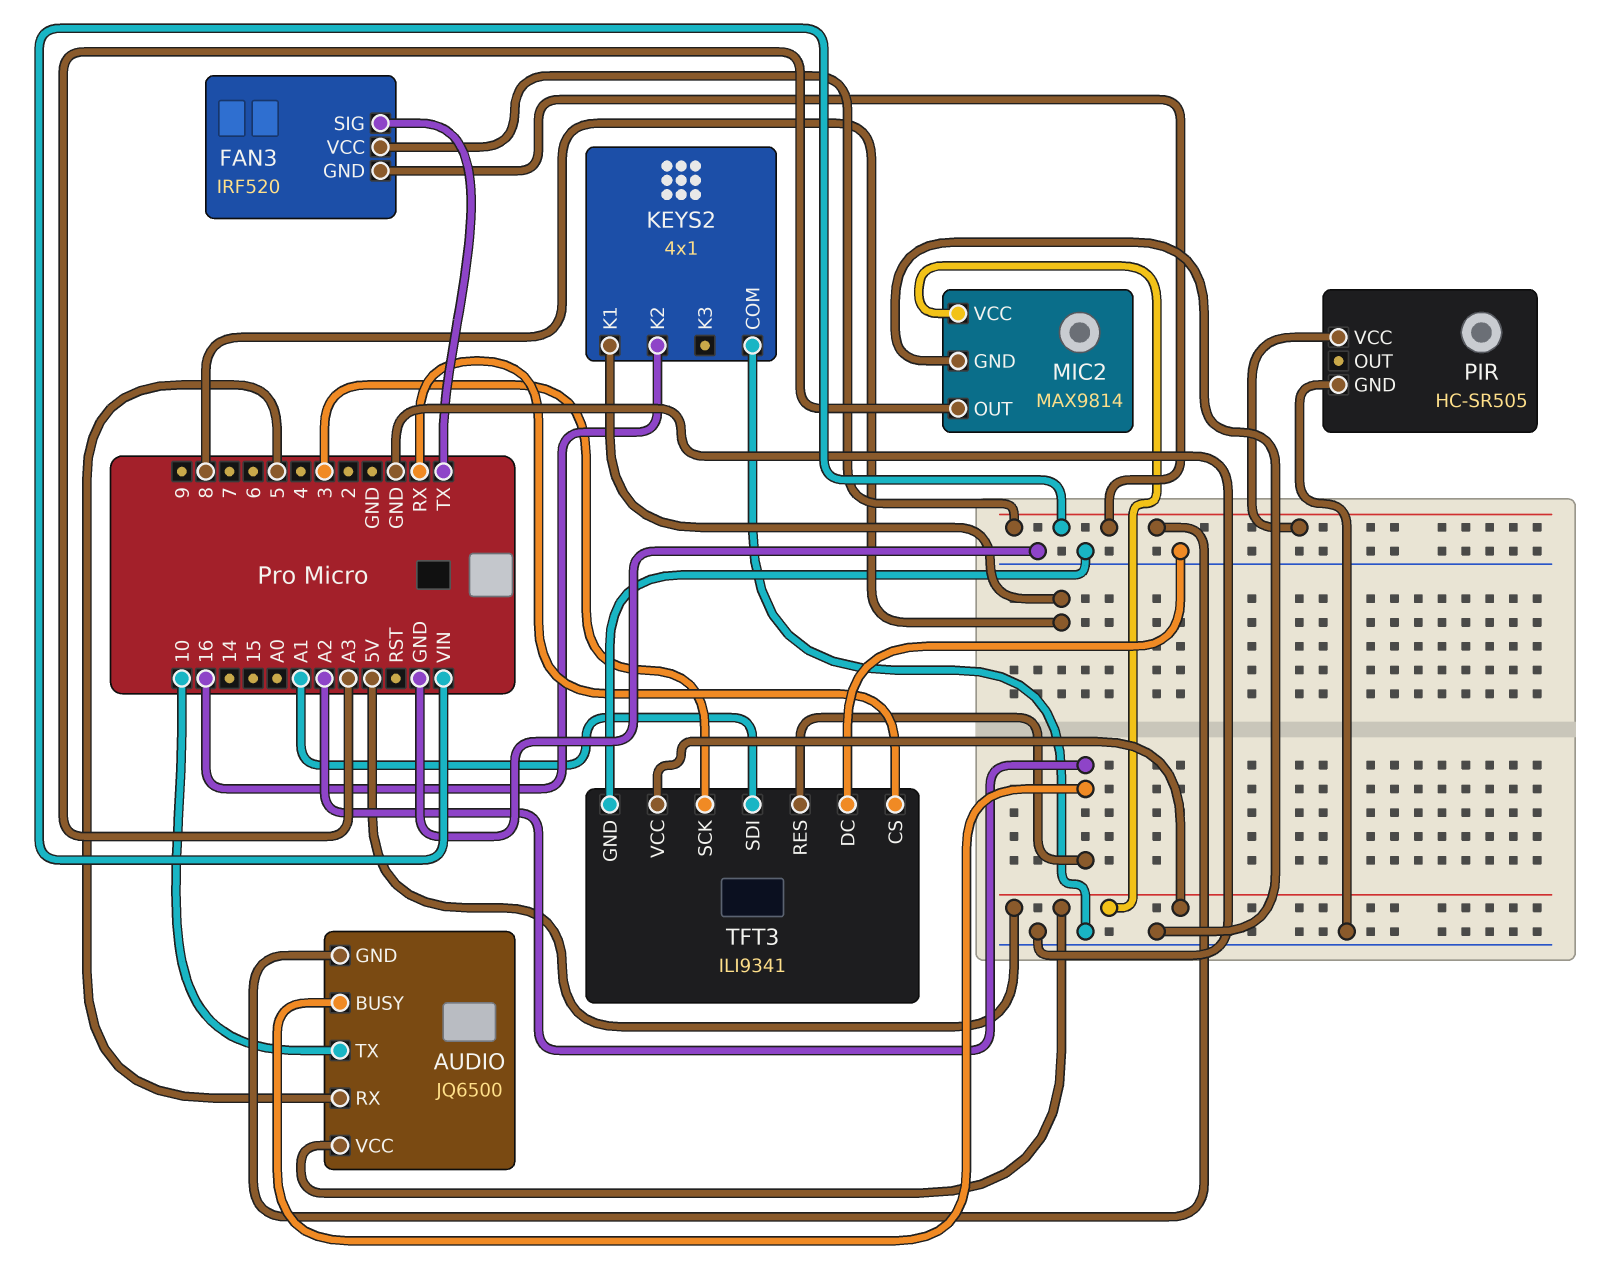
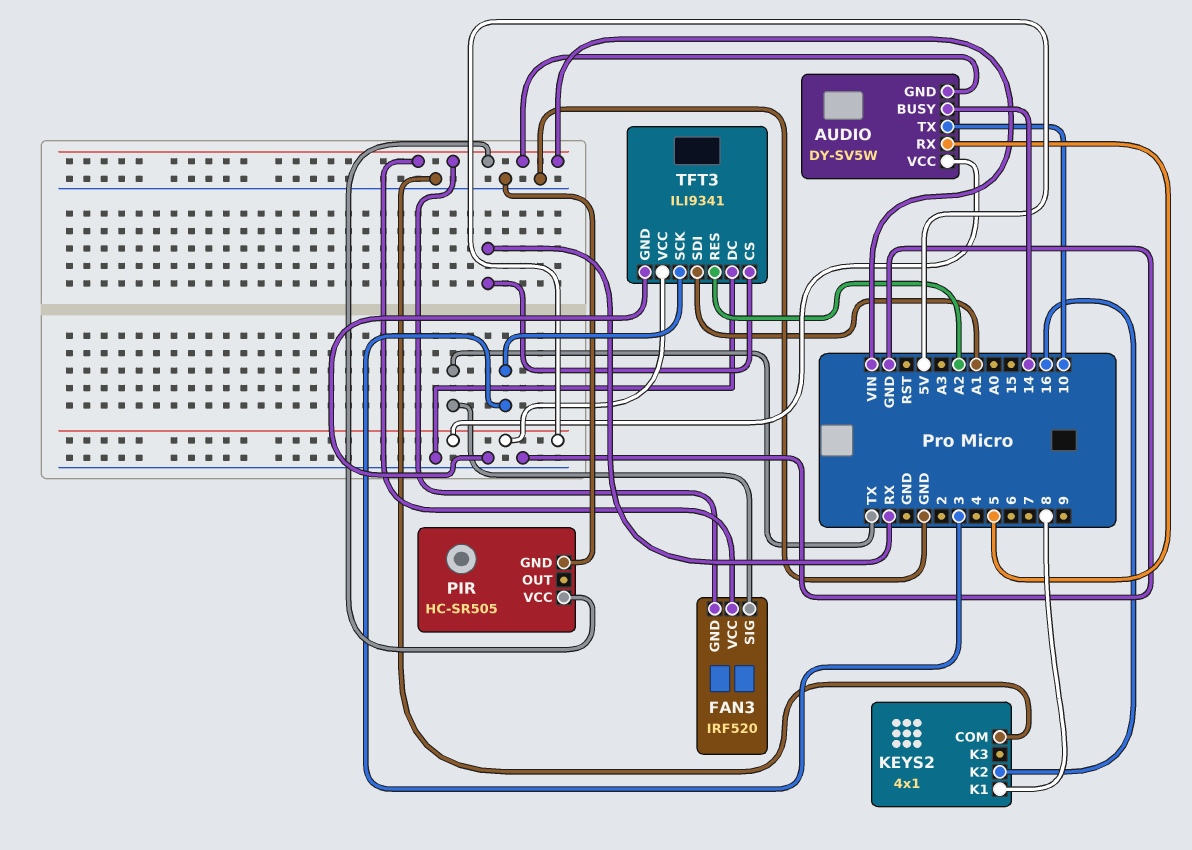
AUDIO: JQ6500 -> DY-SV5W
AUDIO pin BUSY: A2 -> 14
MIC2: MAX9814 -> none
MIC2 pin GND: GND -> none
MIC2 pin OUT: A3 -> none
MIC2 pin VCC: 5V -> none

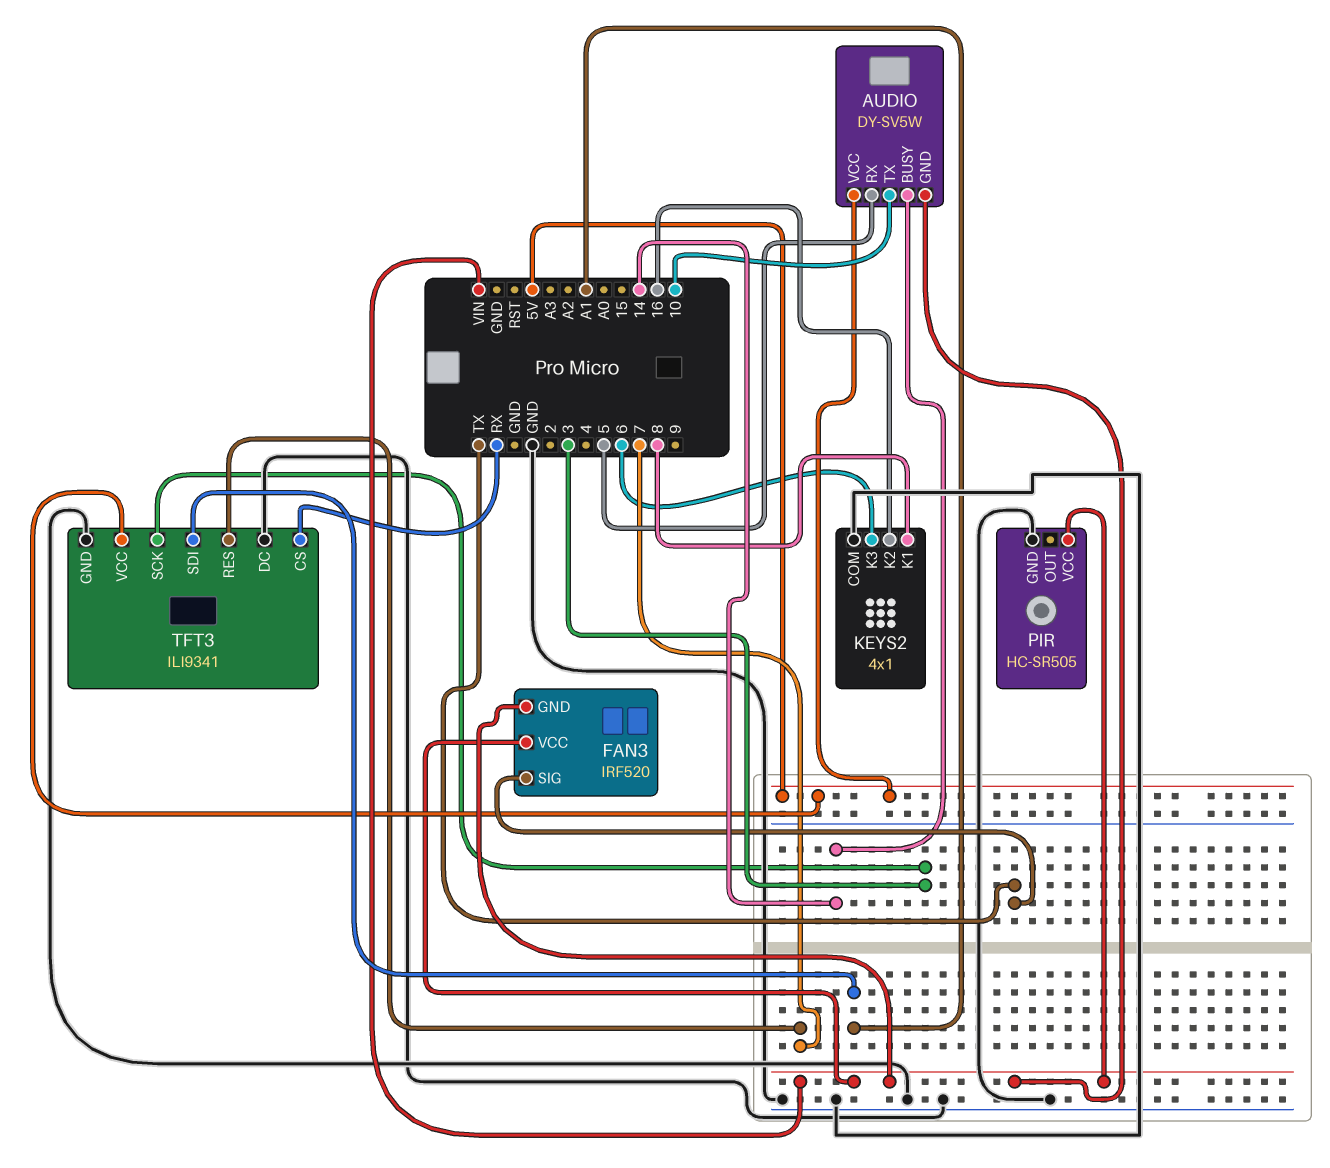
KEYS2 pin K3: none -> 6
TFT3 pin RES: A2 -> 7

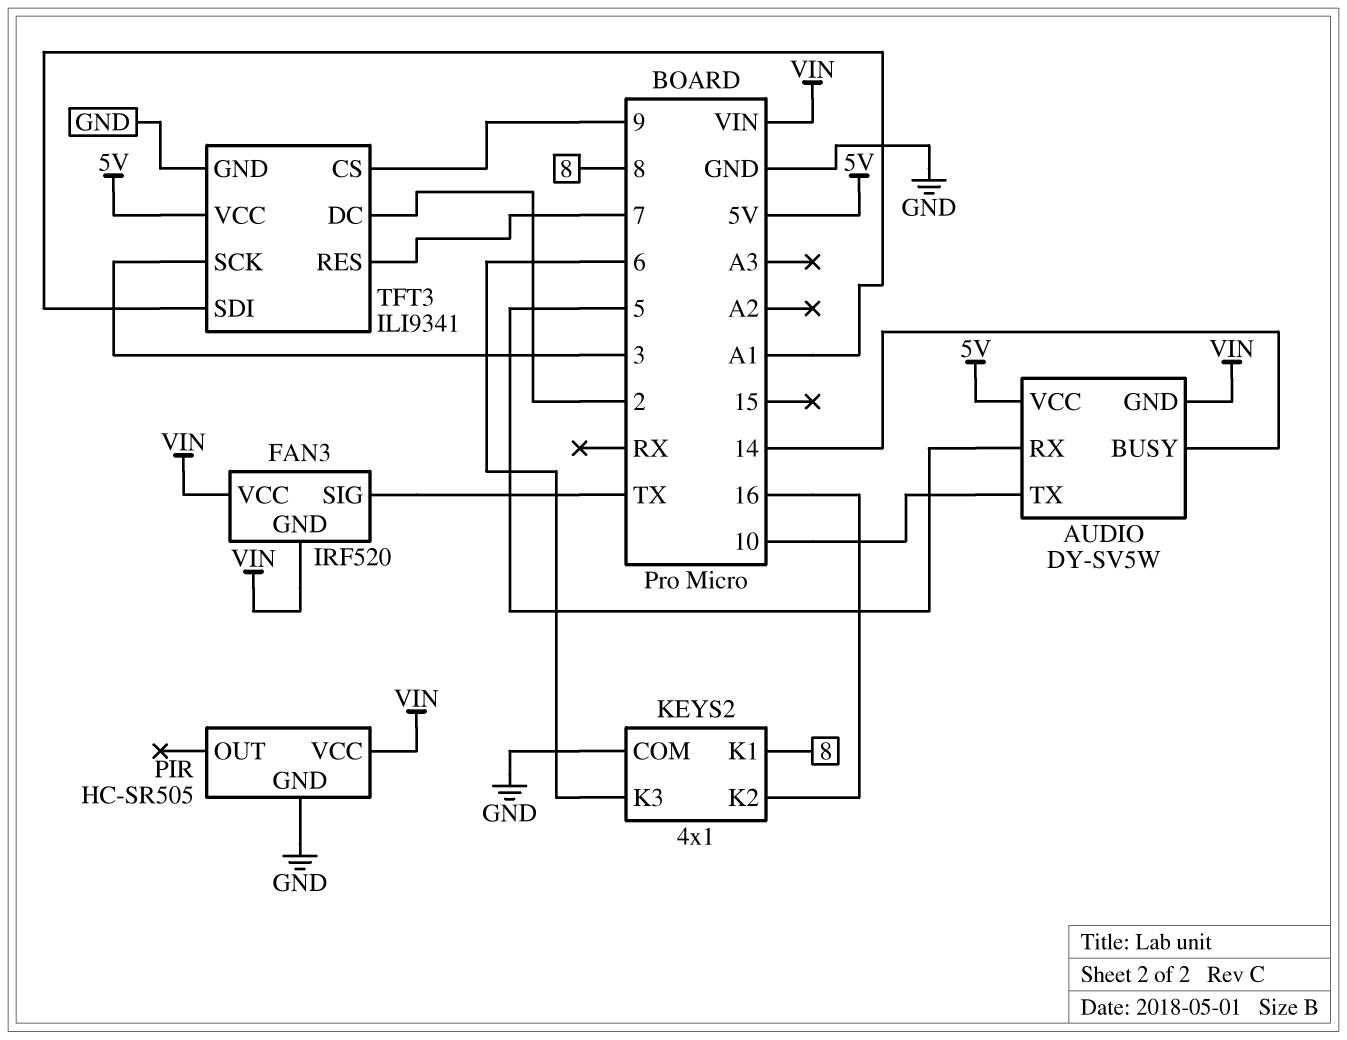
TFT3 pin CS: RX -> 9
TFT3 pin DC: GND -> 2

